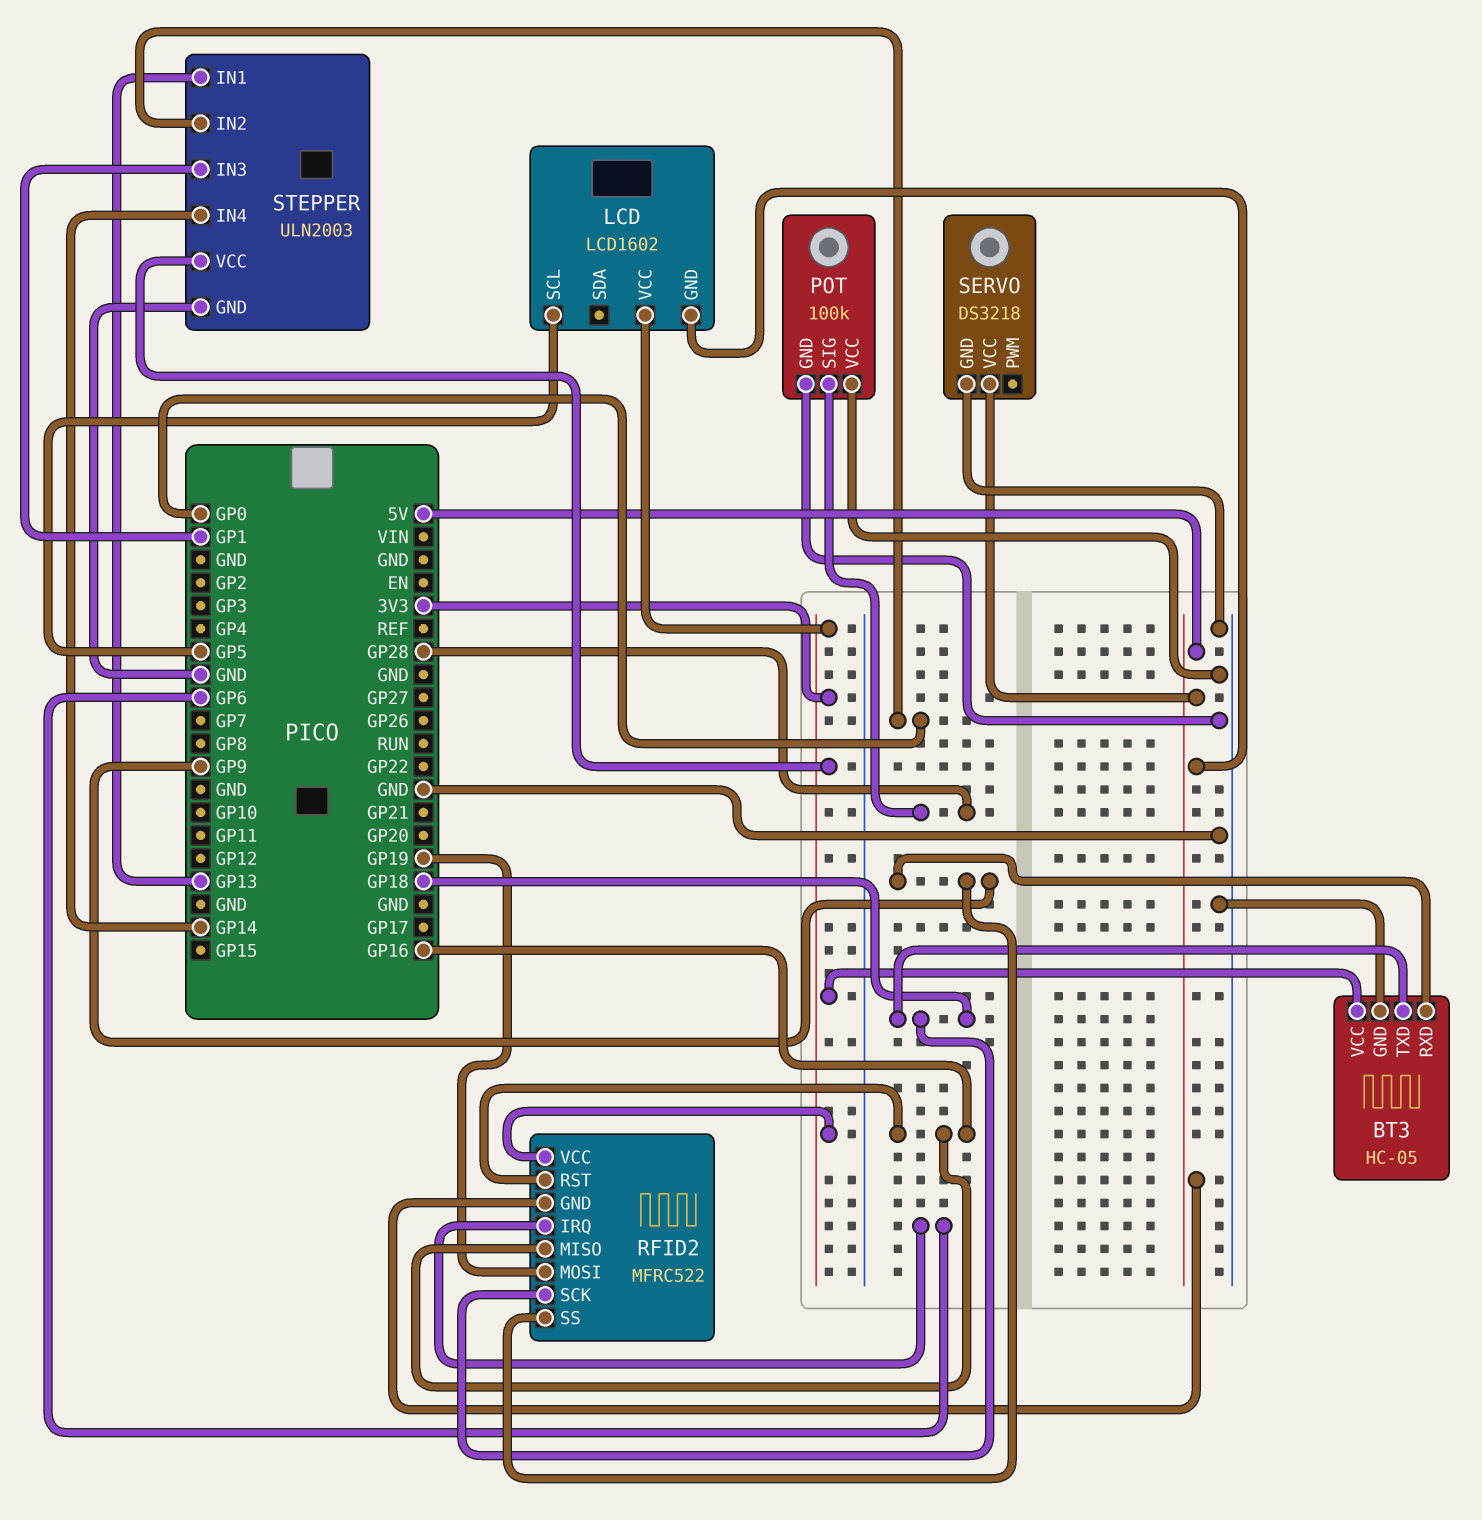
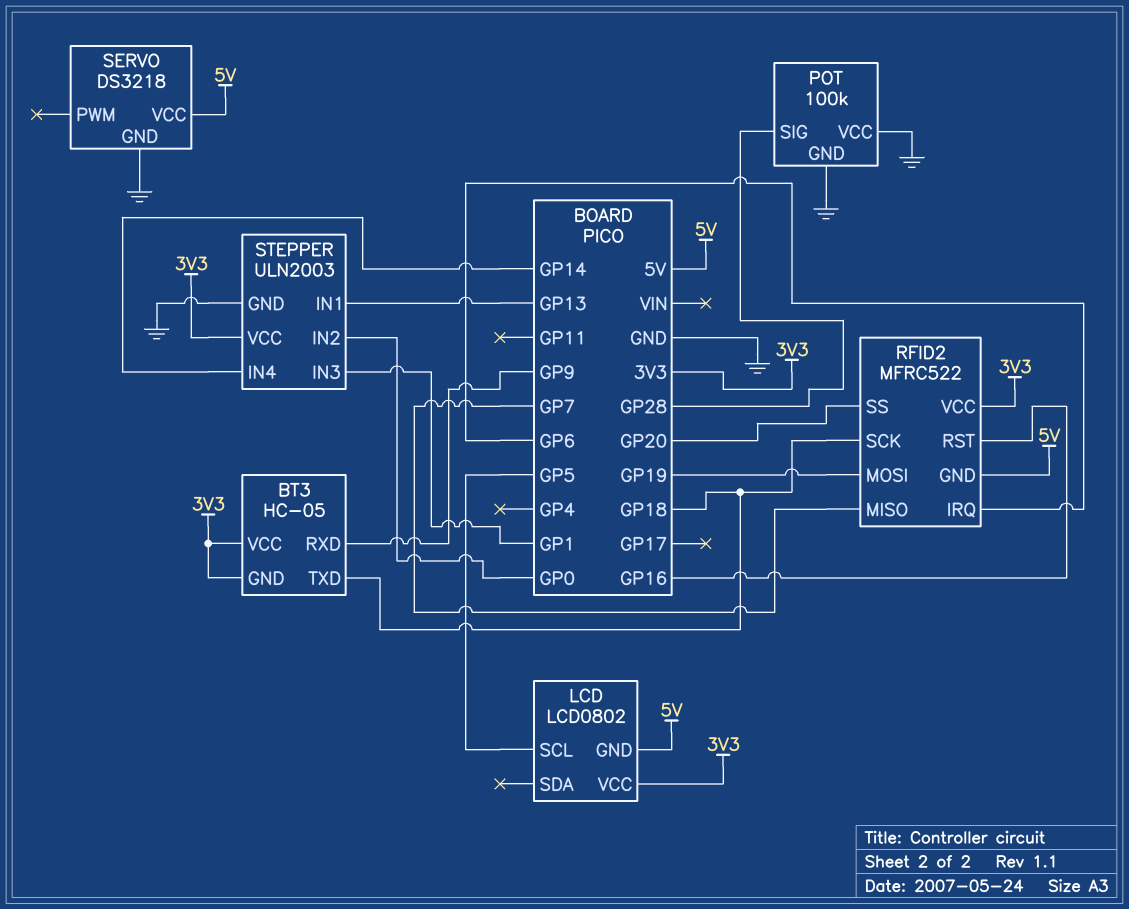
BT3 pin GND: GND -> 3V3
LCD: LCD1602 -> LCD0802
RFID2 pin MISO: GP16 -> GP7
RFID2 pin SS: GP9 -> GP20

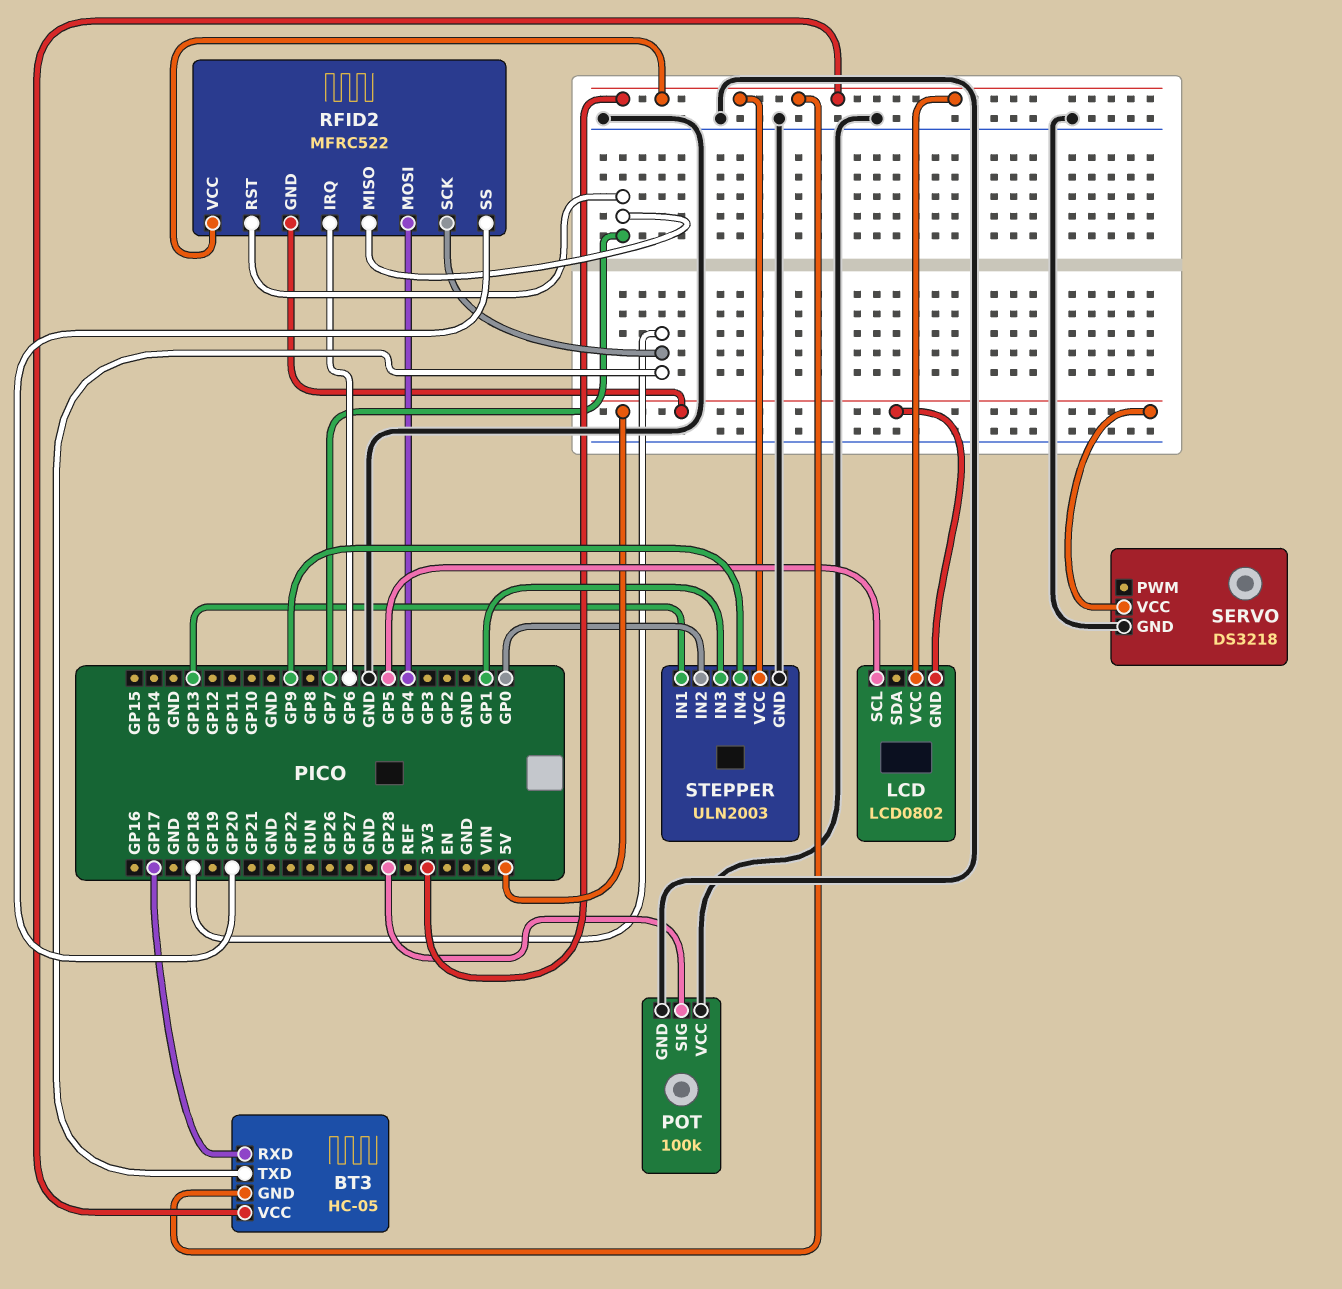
BT3 pin RXD: GP9 -> GP17
RFID2 pin MOSI: GP19 -> GP4
RFID2 pin RST: GP16 -> GP7
STEPPER pin IN4: GP14 -> GP9

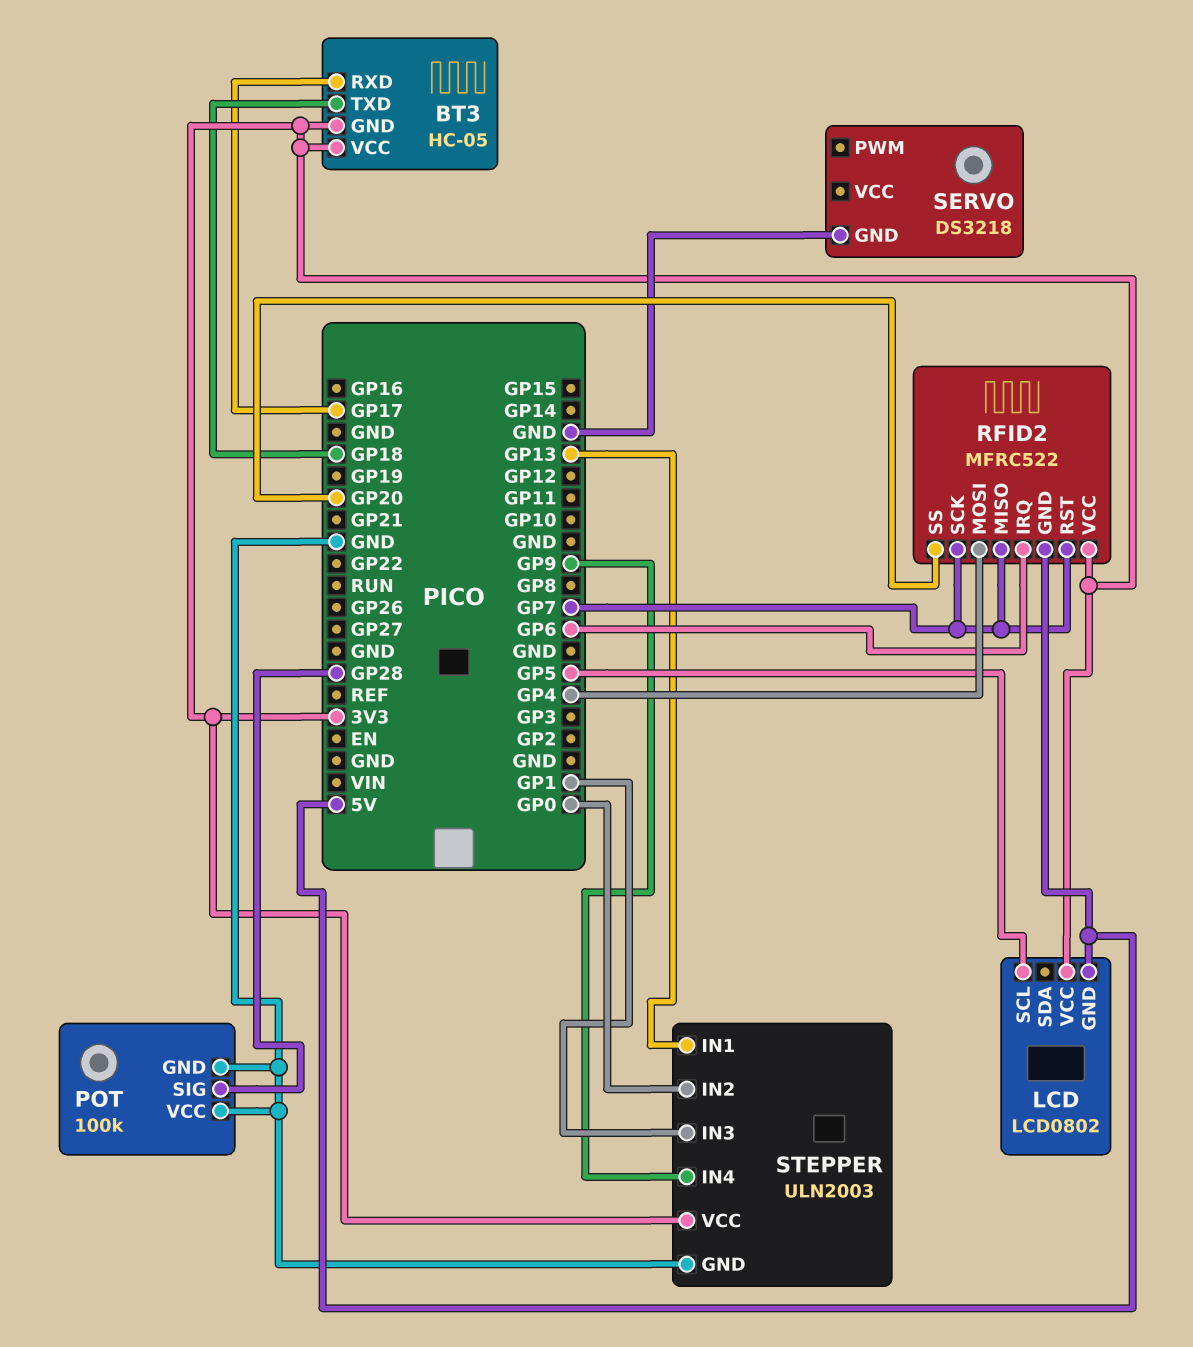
RFID2 pin SCK: GP18 -> GP7
SERVO pin VCC: 5V -> none

